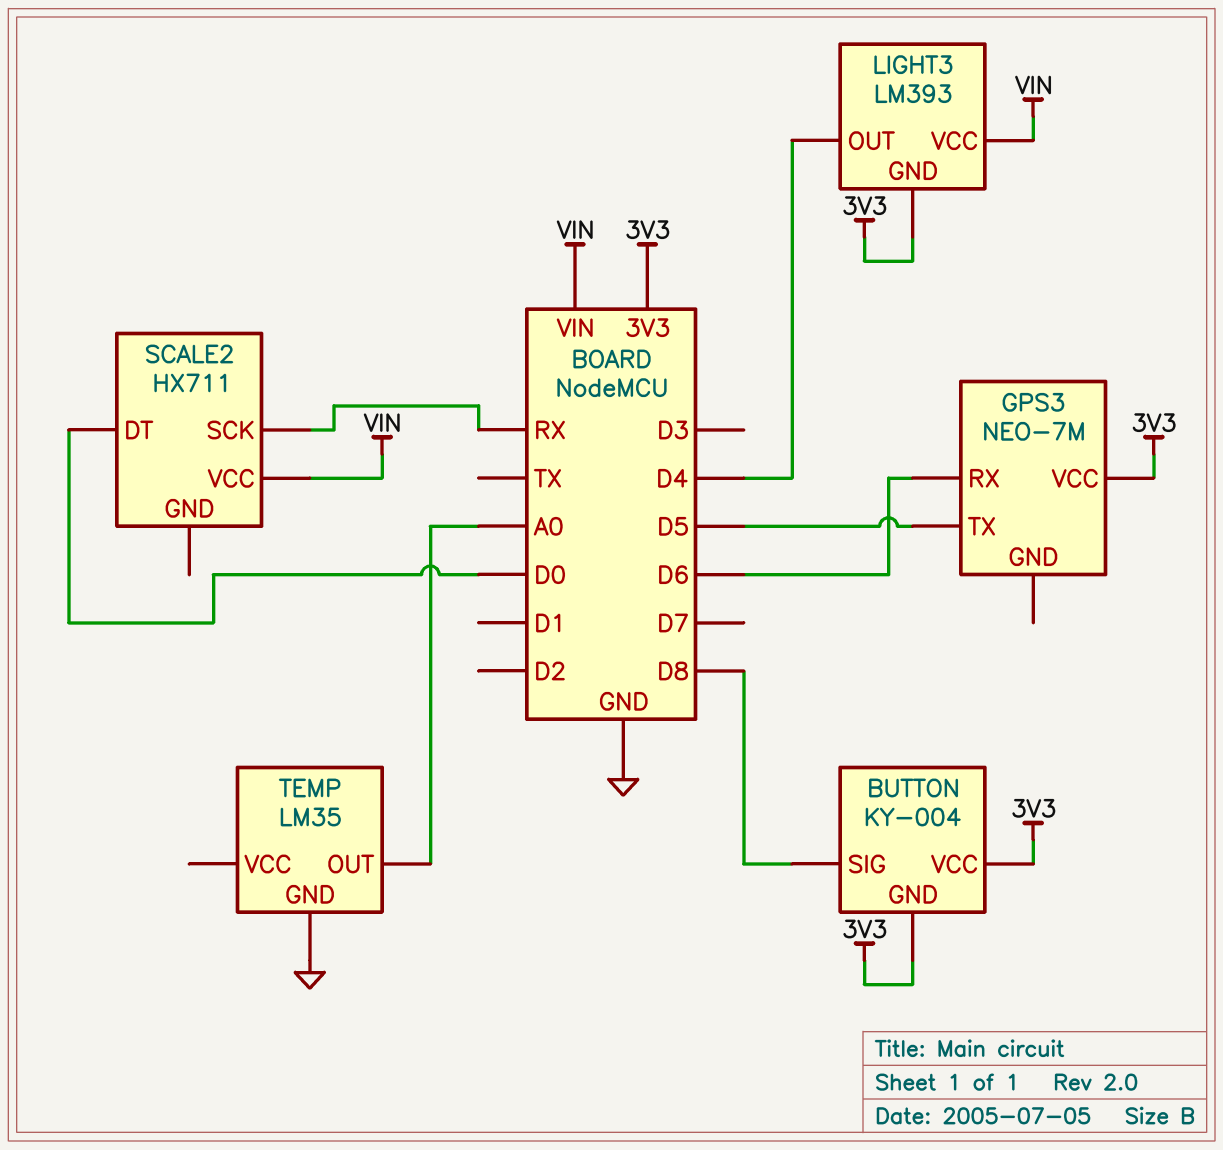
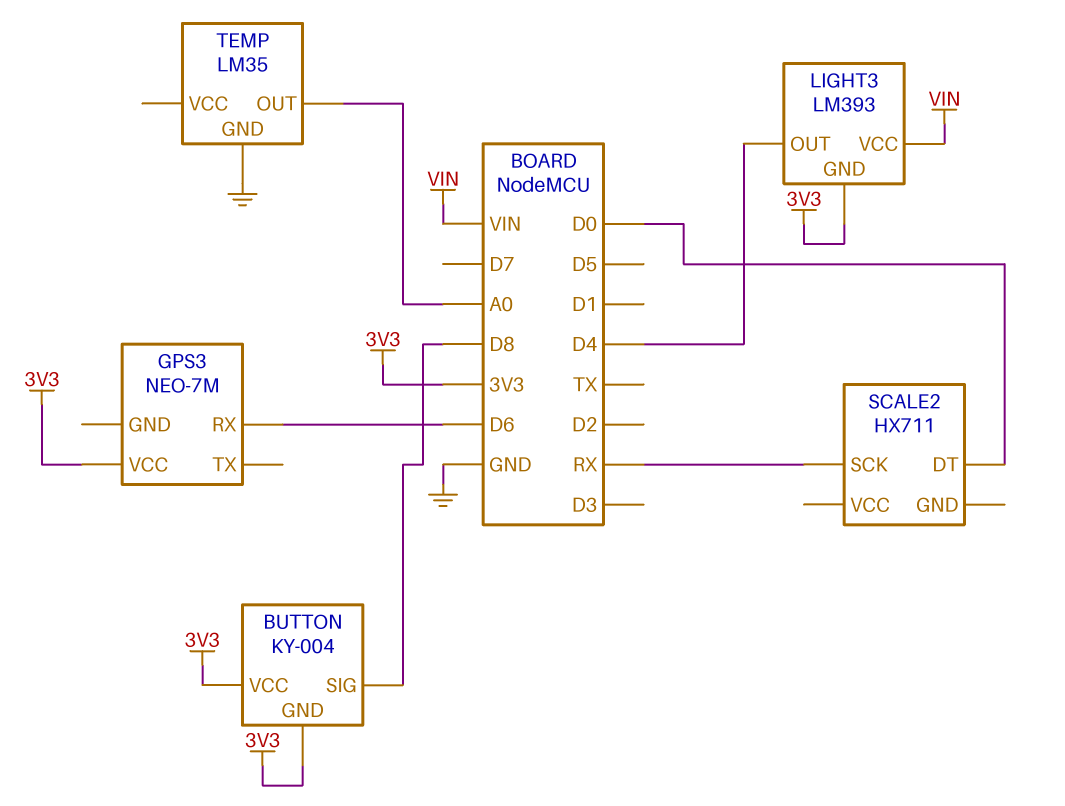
GPS3 pin TX: D5 -> none
SCALE2 pin VCC: VIN -> none

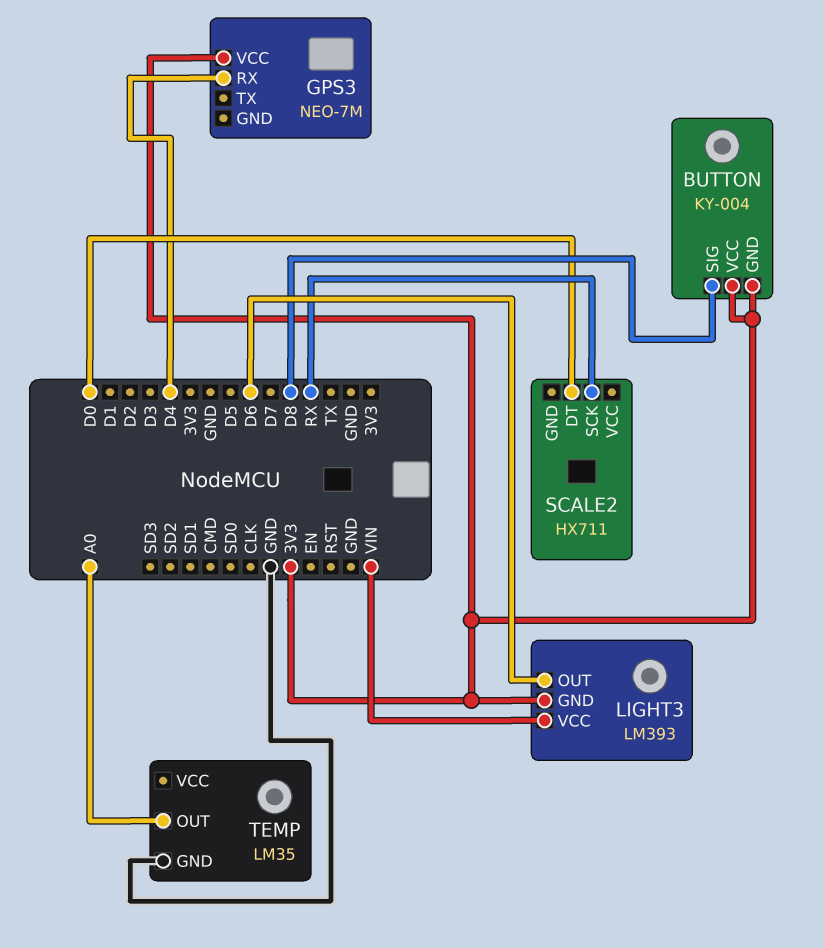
GPS3 pin RX: D6 -> D4
LIGHT3 pin OUT: D4 -> D6

